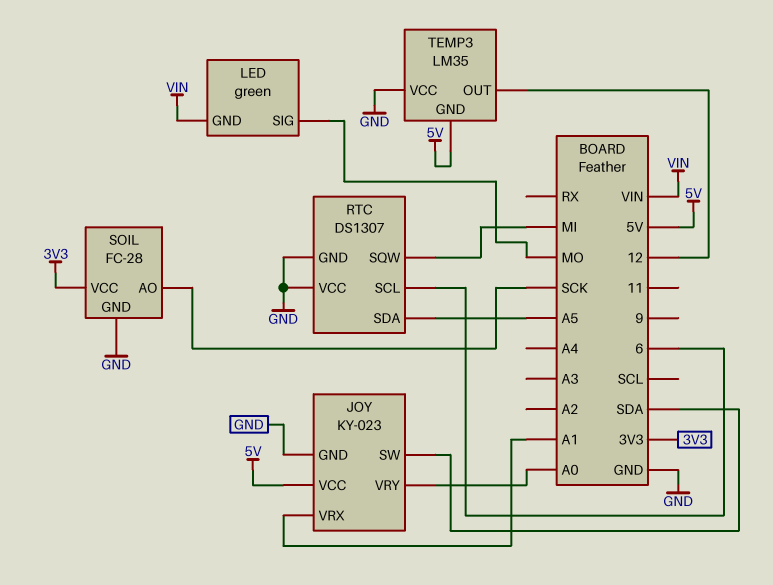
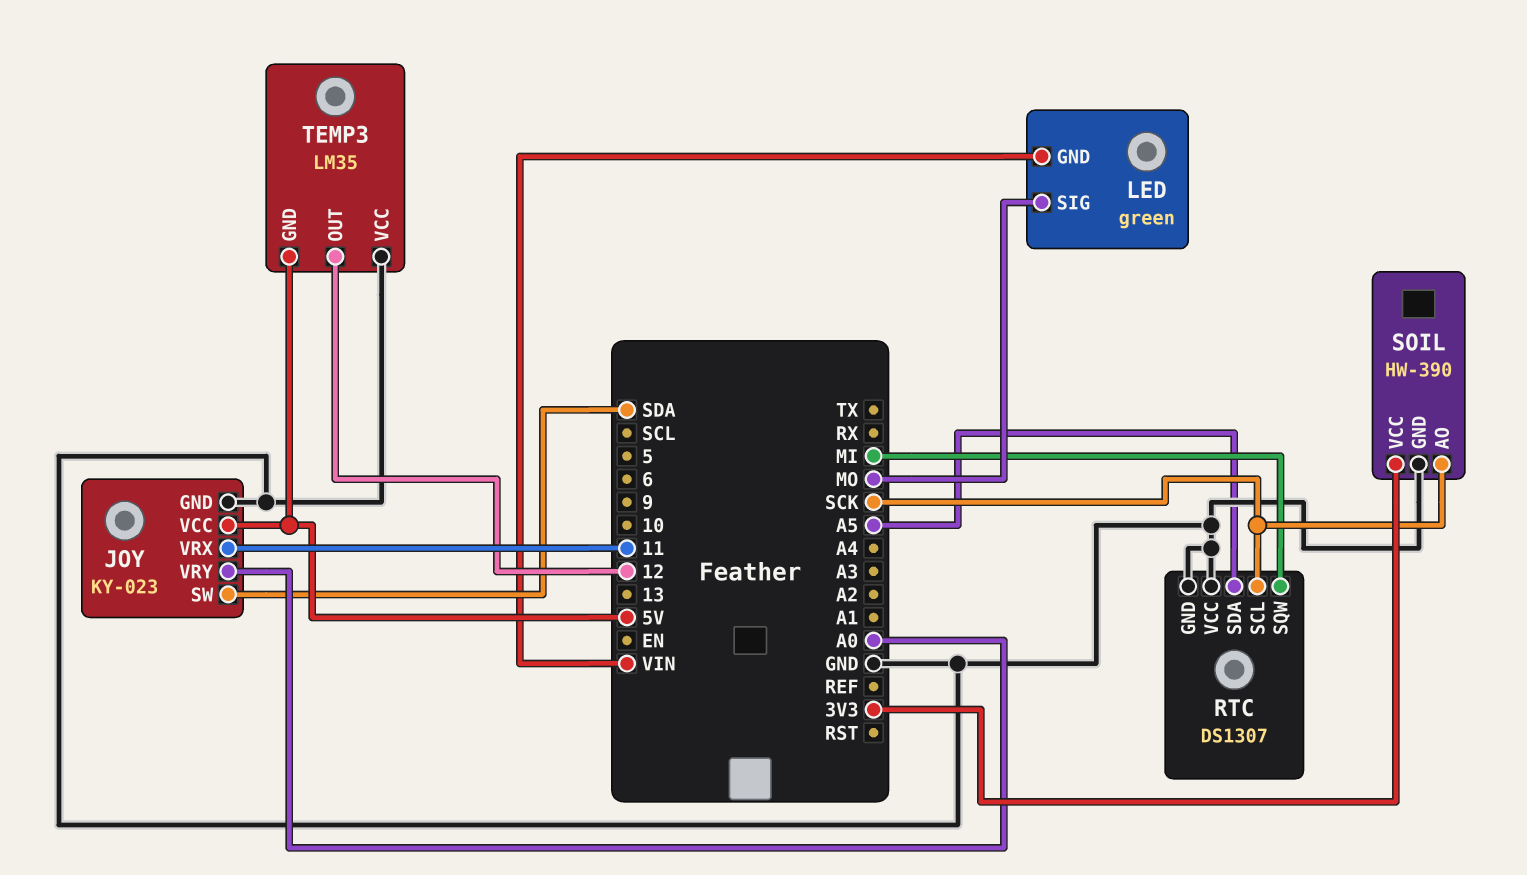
JOY pin VRX: A1 -> 11
RTC pin SCL: 6 -> SCK
SOIL: FC-28 -> HW-390

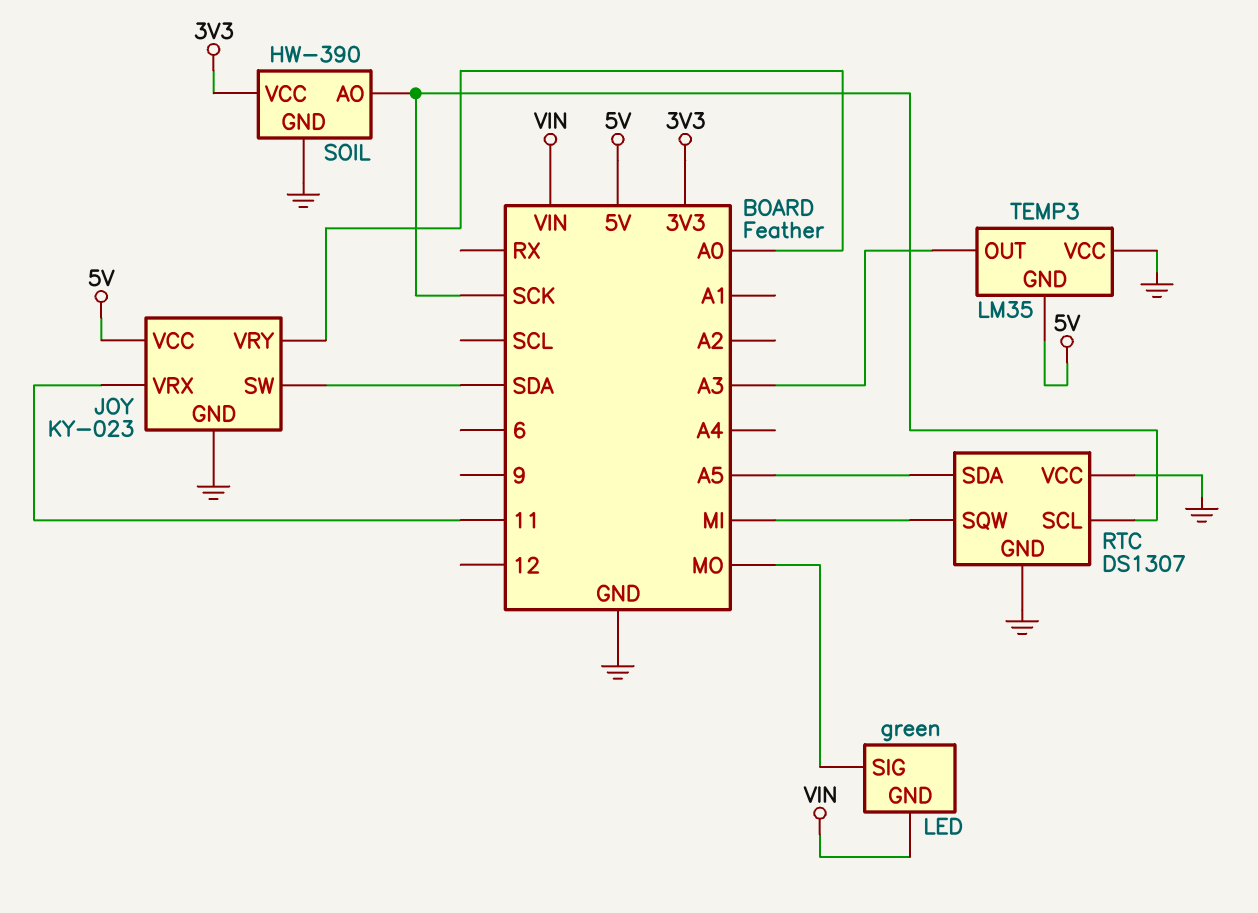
TEMP3 pin OUT: 12 -> A3

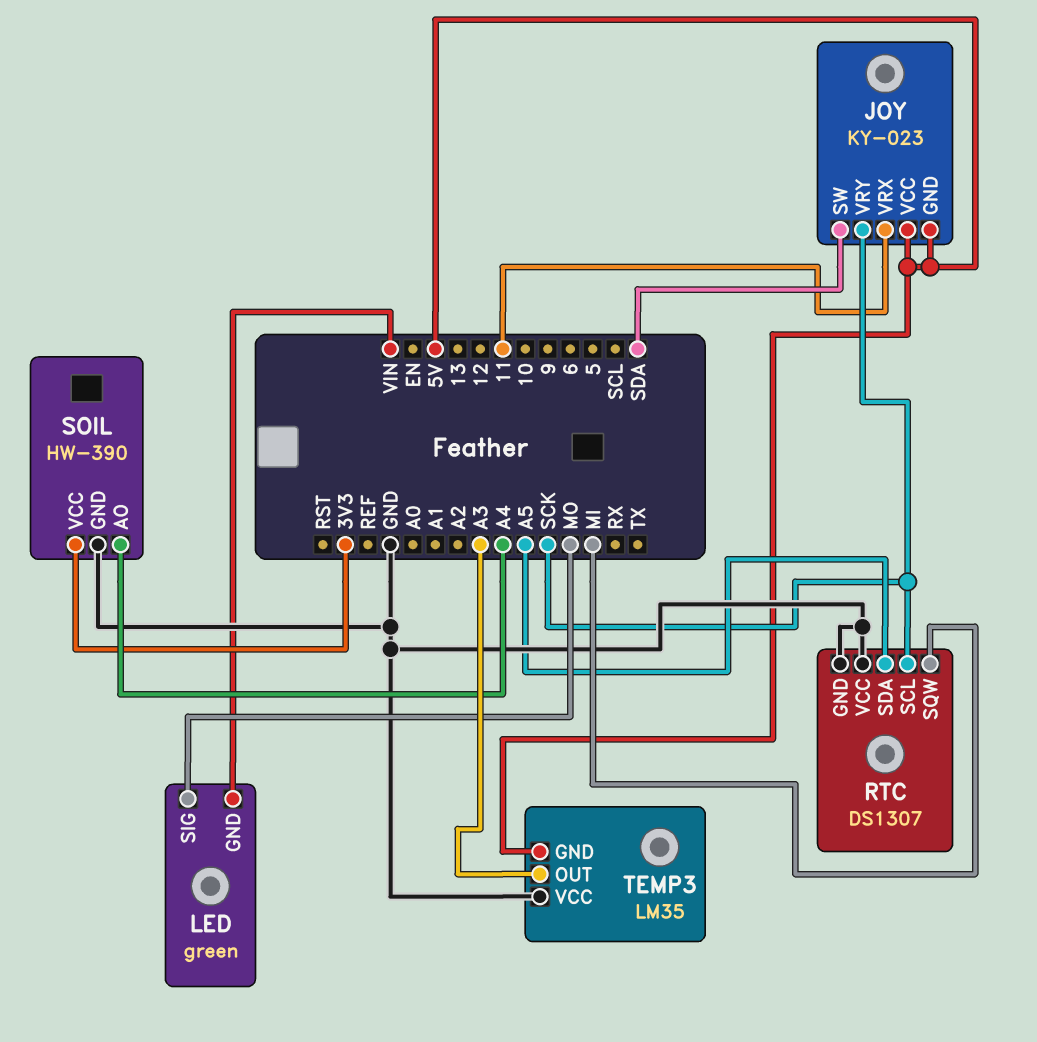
JOY pin GND: GND -> 5V
JOY pin VRY: A0 -> SCK
SOIL pin AO: SCK -> A4

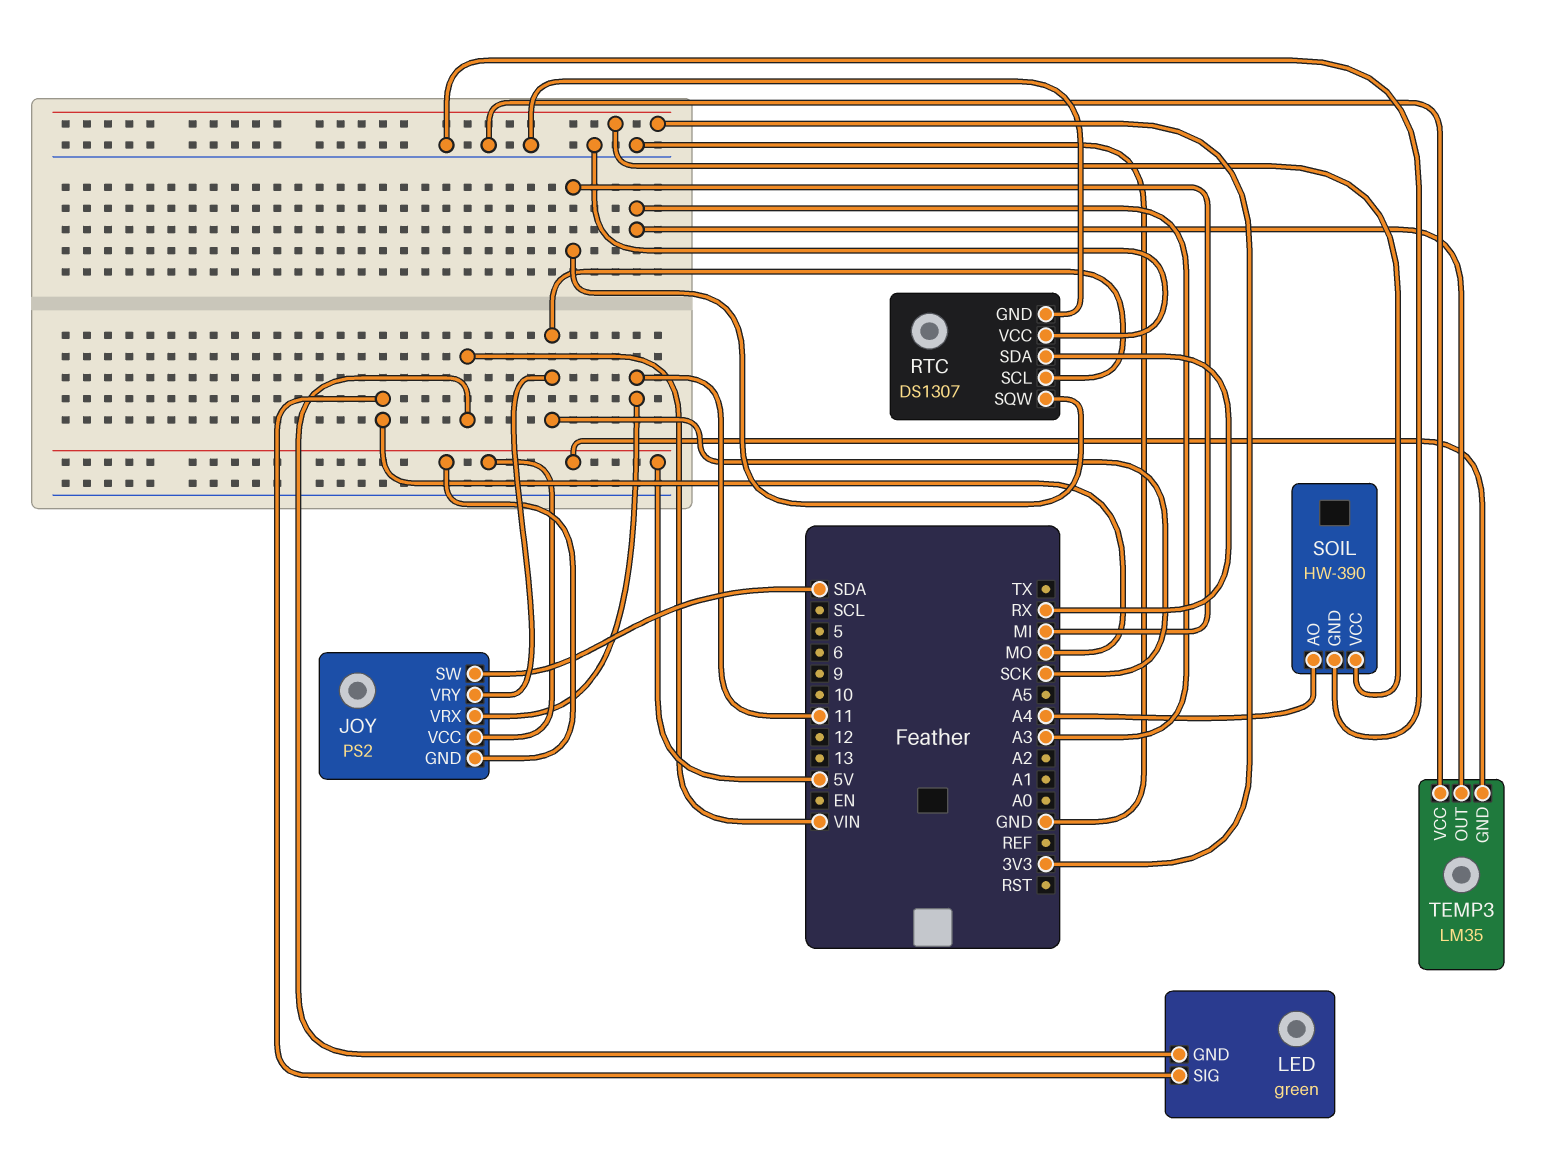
JOY: KY-023 -> PS2
RTC pin SDA: A5 -> RX

